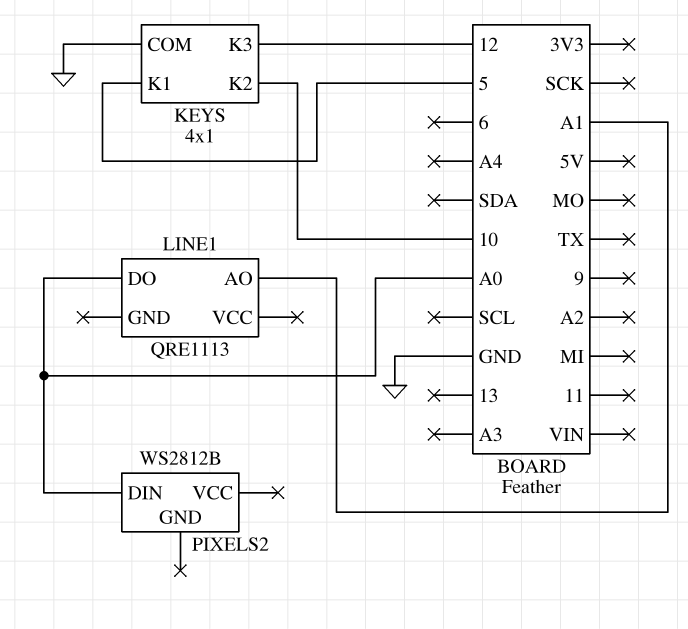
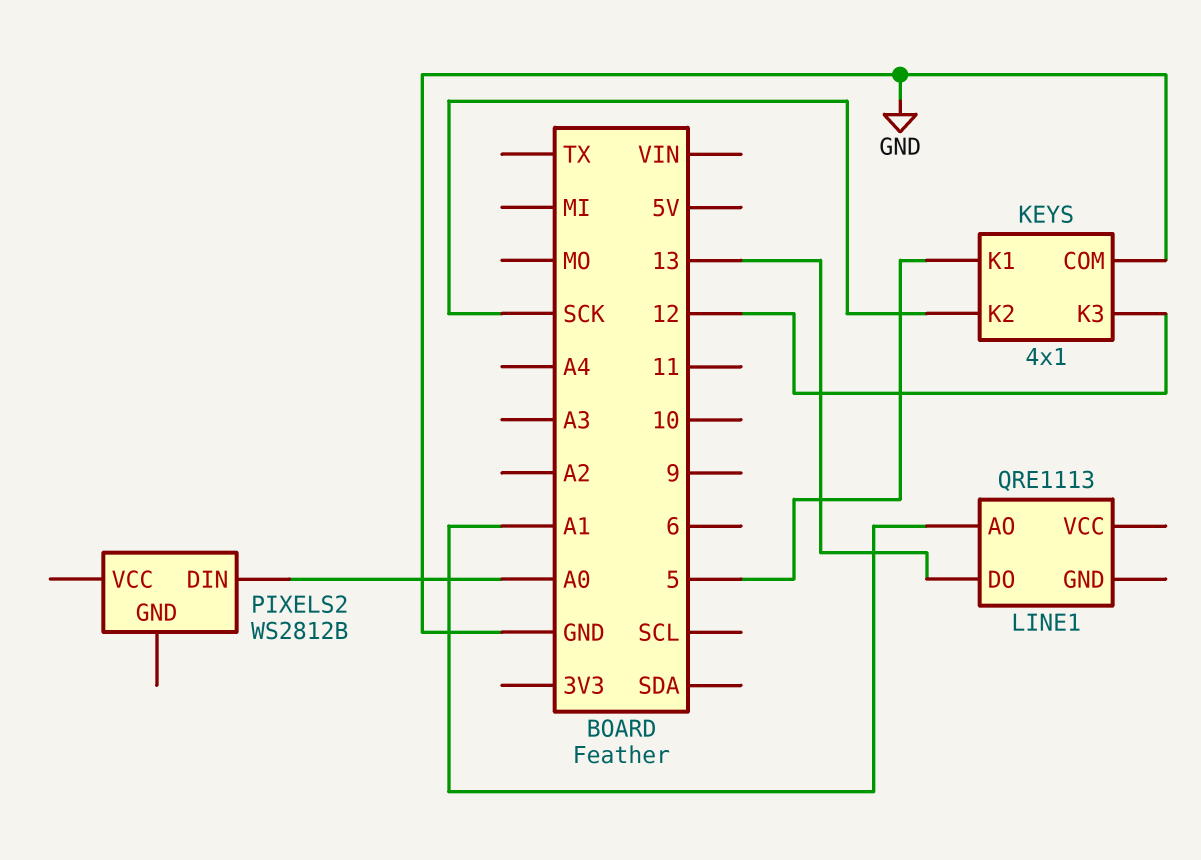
KEYS pin K2: 10 -> SCK
LINE1 pin DO: A0 -> 13

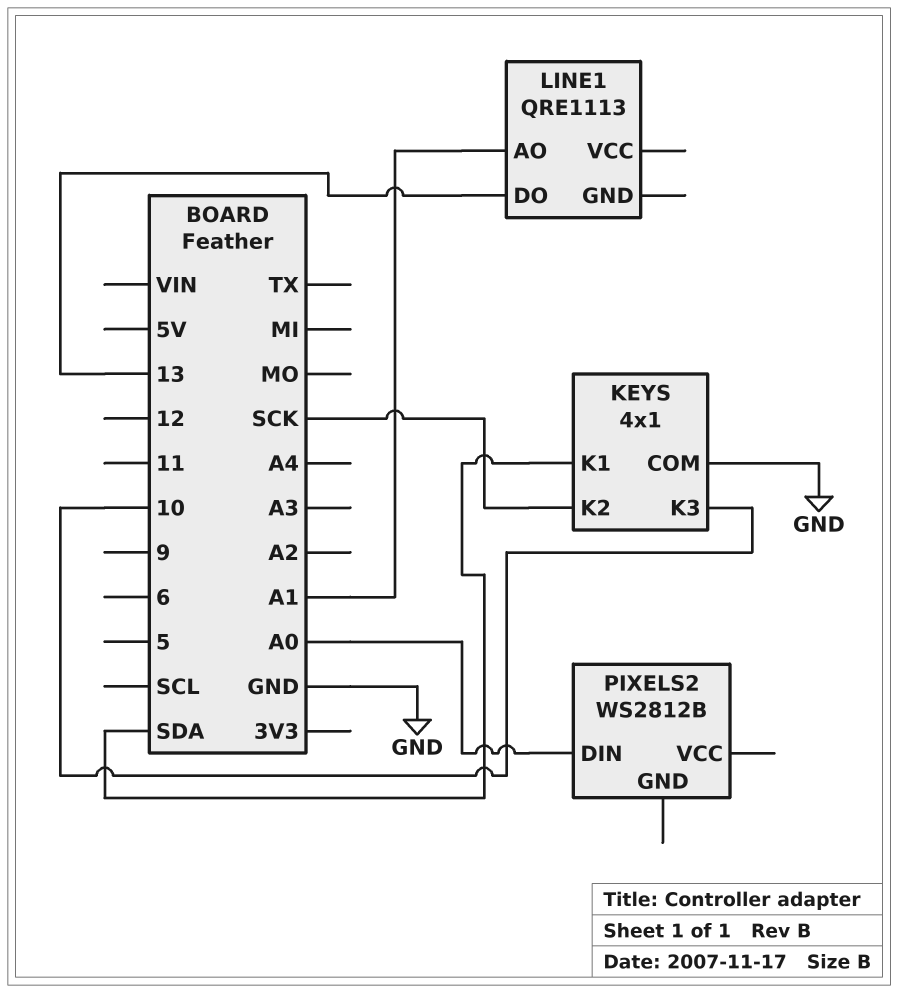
KEYS pin K1: 5 -> SDA
KEYS pin K3: 12 -> 10

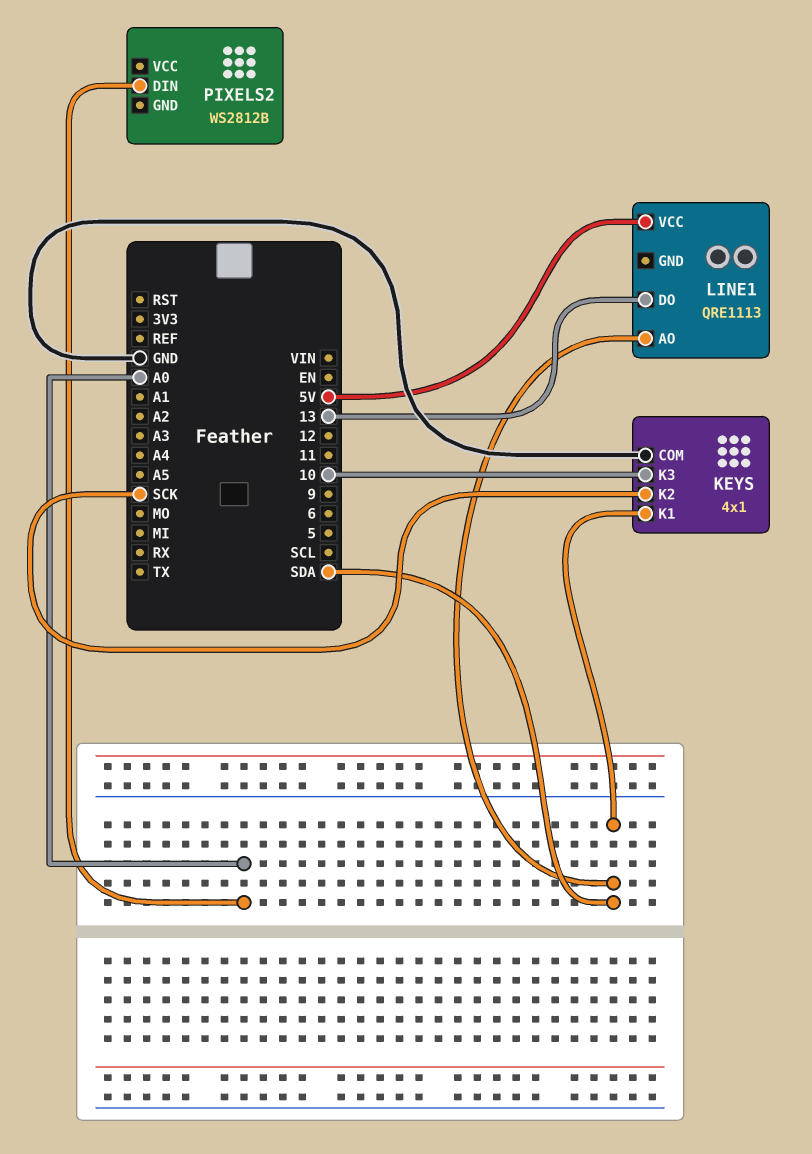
LINE1 pin AO: A1 -> SDA
LINE1 pin VCC: none -> 5V

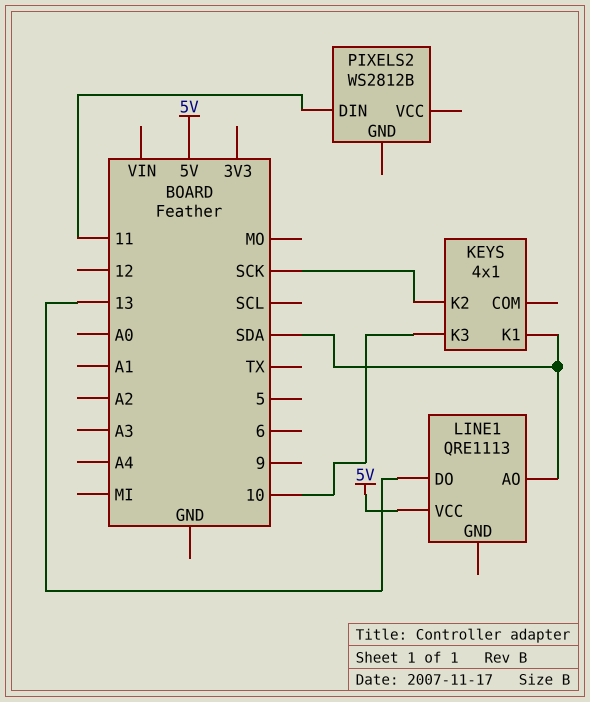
KEYS pin COM: GND -> none
PIXELS2 pin DIN: A0 -> 11

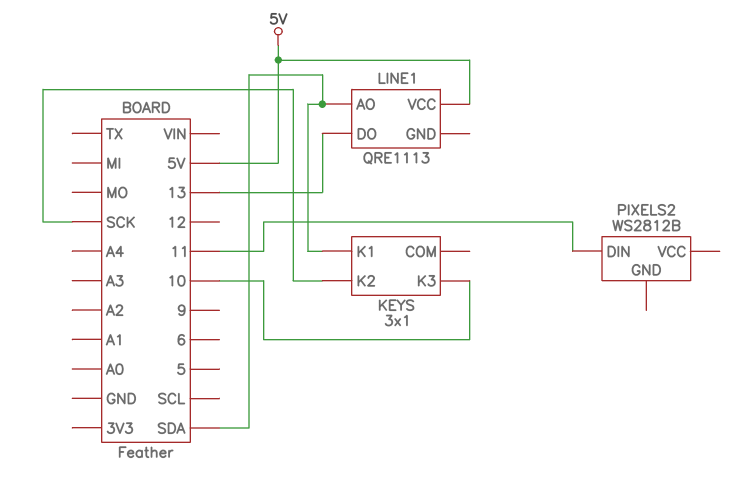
KEYS: 4x1 -> 3x1

